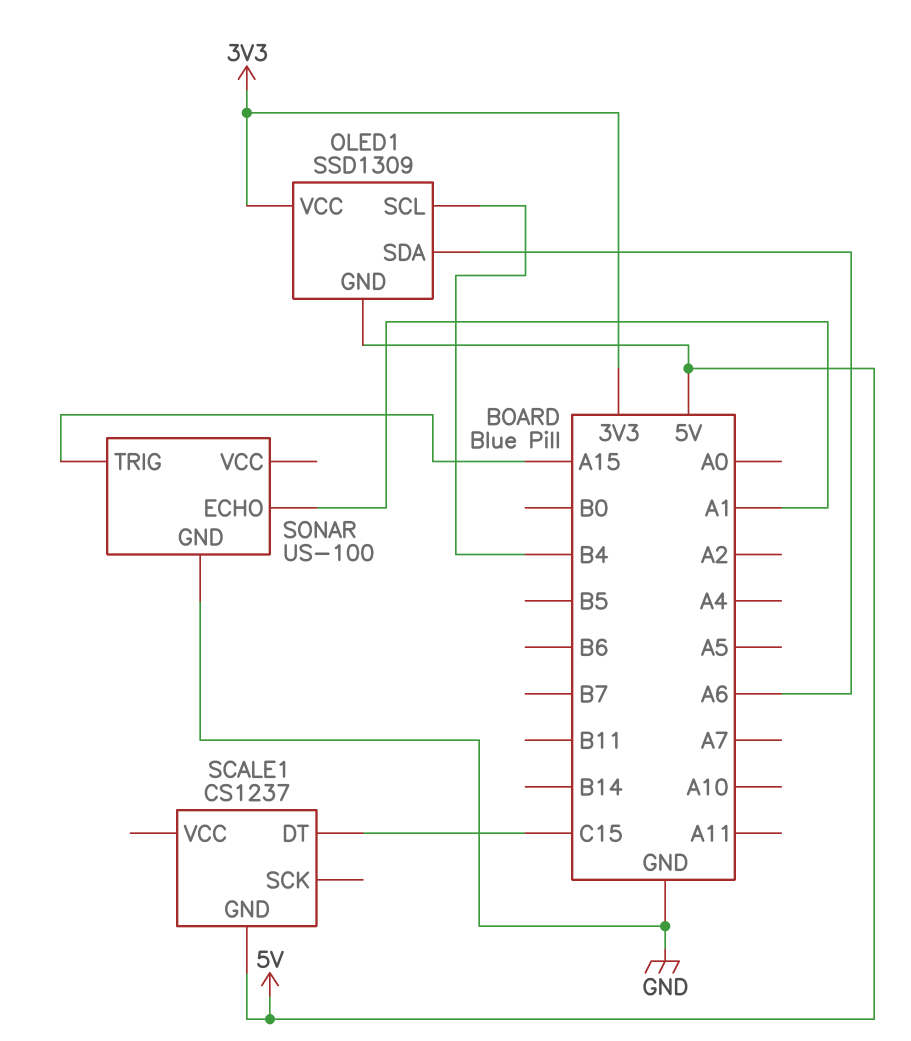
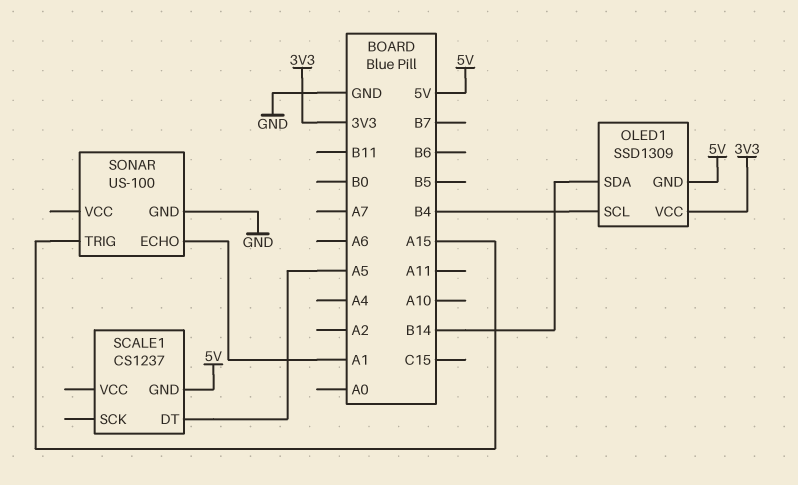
OLED1 pin SDA: A6 -> B14
SCALE1 pin DT: C15 -> A5

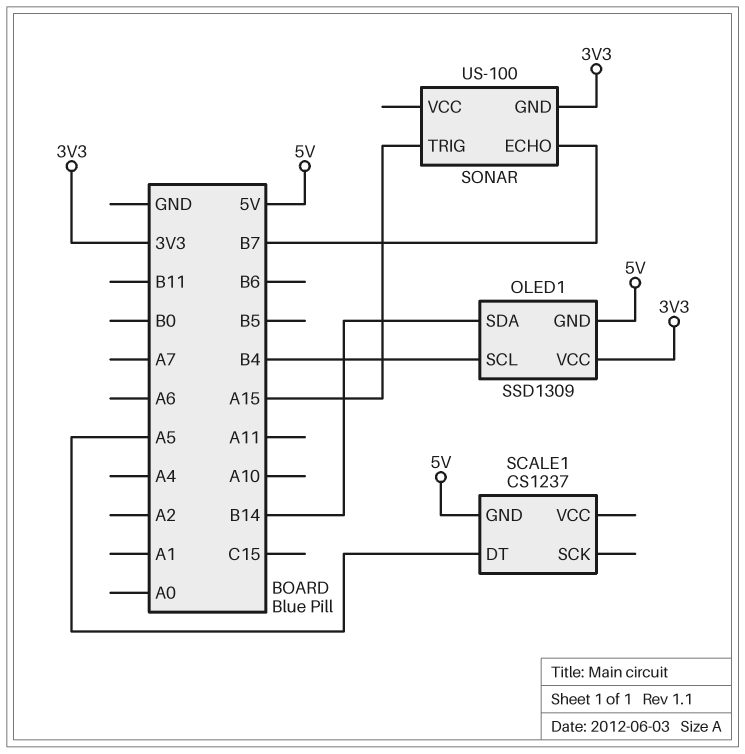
SONAR pin ECHO: A1 -> B7
SONAR pin GND: GND -> 3V3

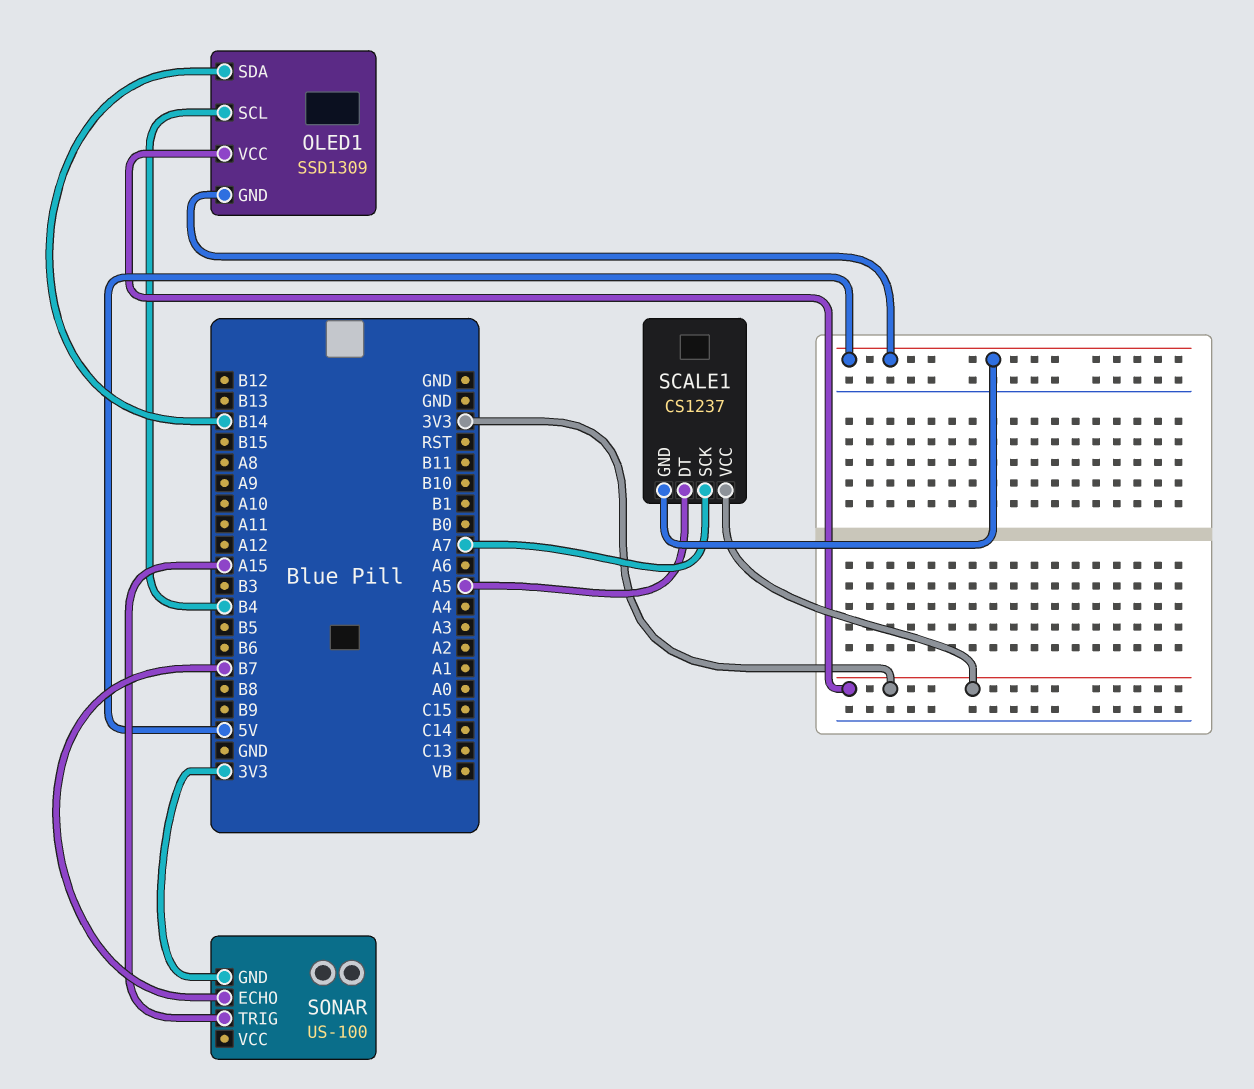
SCALE1 pin SCK: none -> A7
SCALE1 pin VCC: none -> 3V3

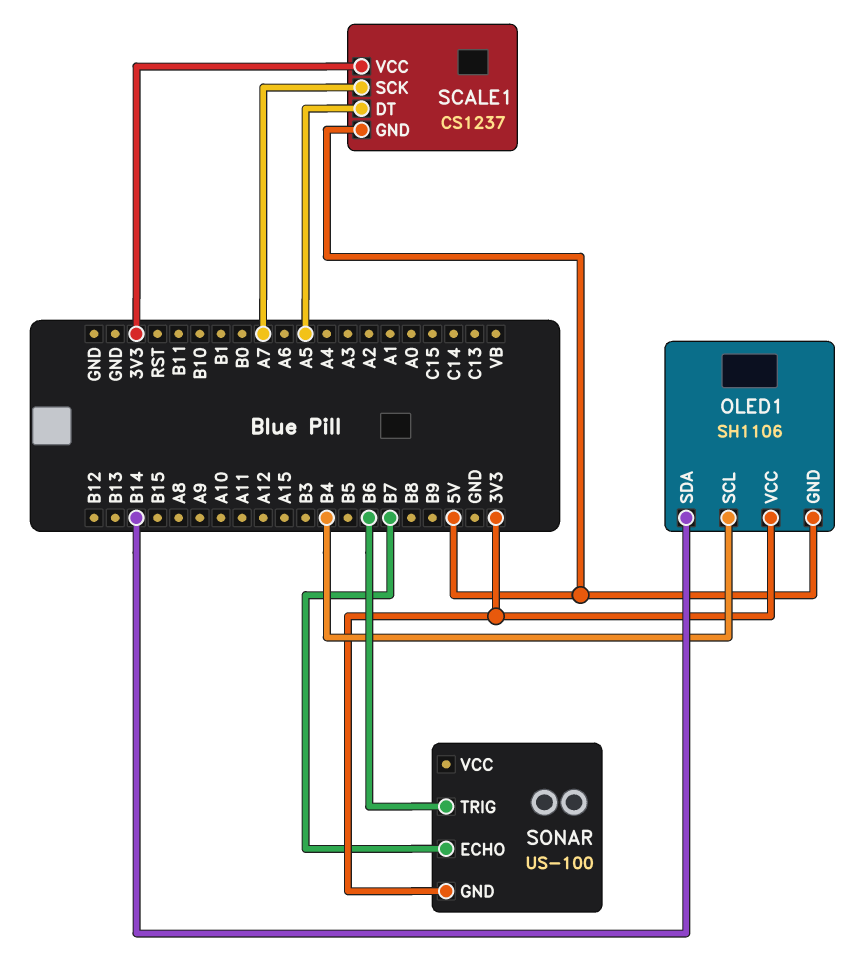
OLED1: SSD1309 -> SH1106
SONAR pin TRIG: A15 -> B6

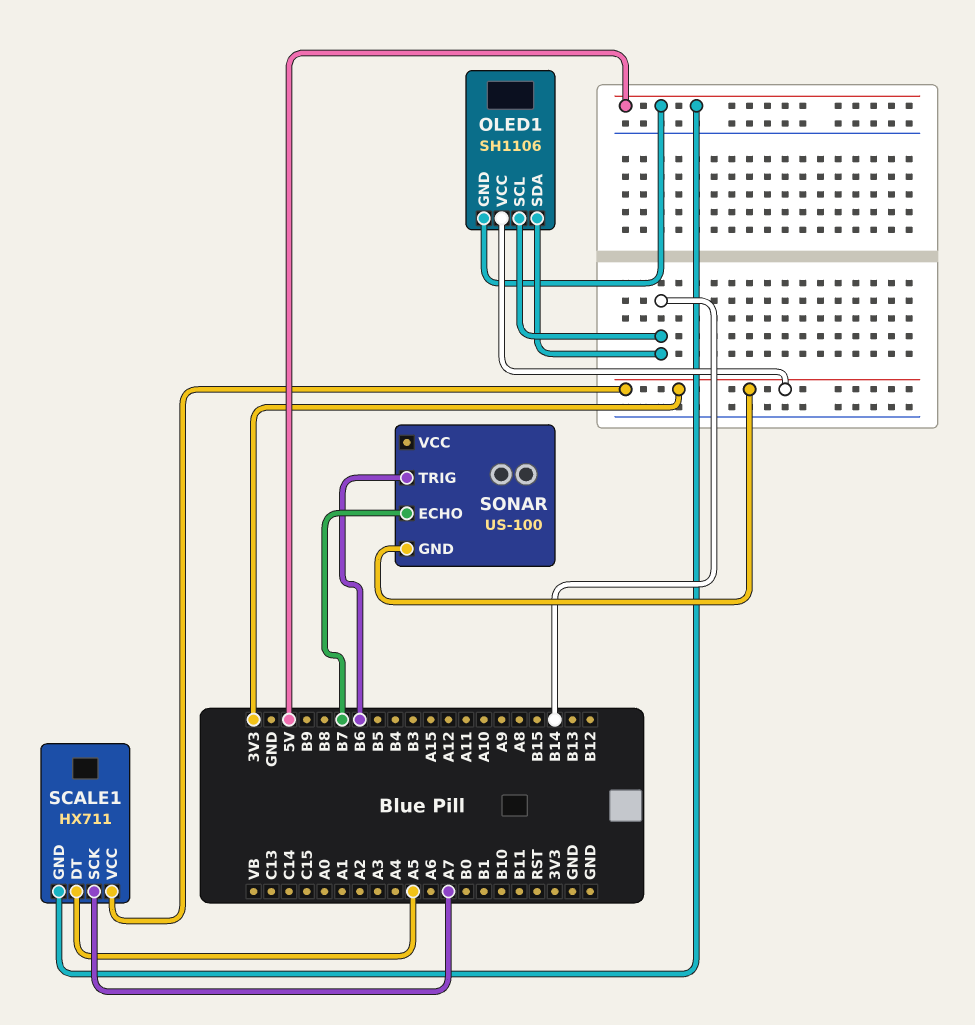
OLED1 pin SCL: B4 -> B14
SCALE1: CS1237 -> HX711

